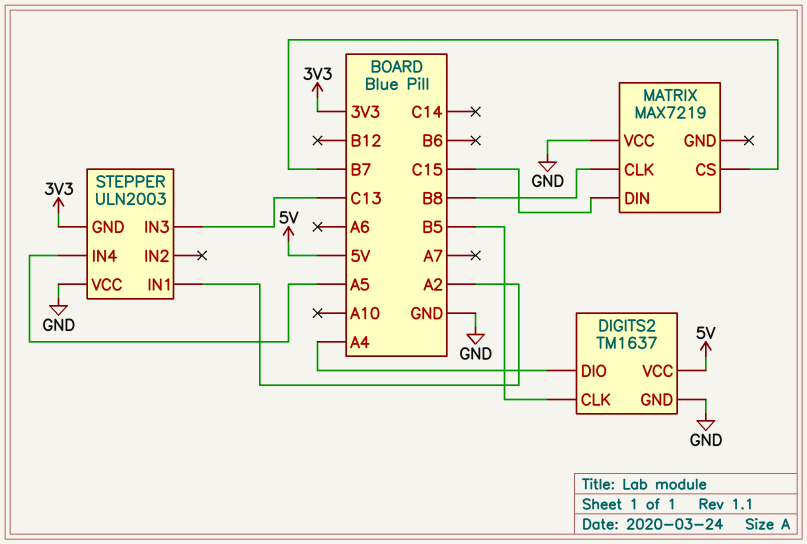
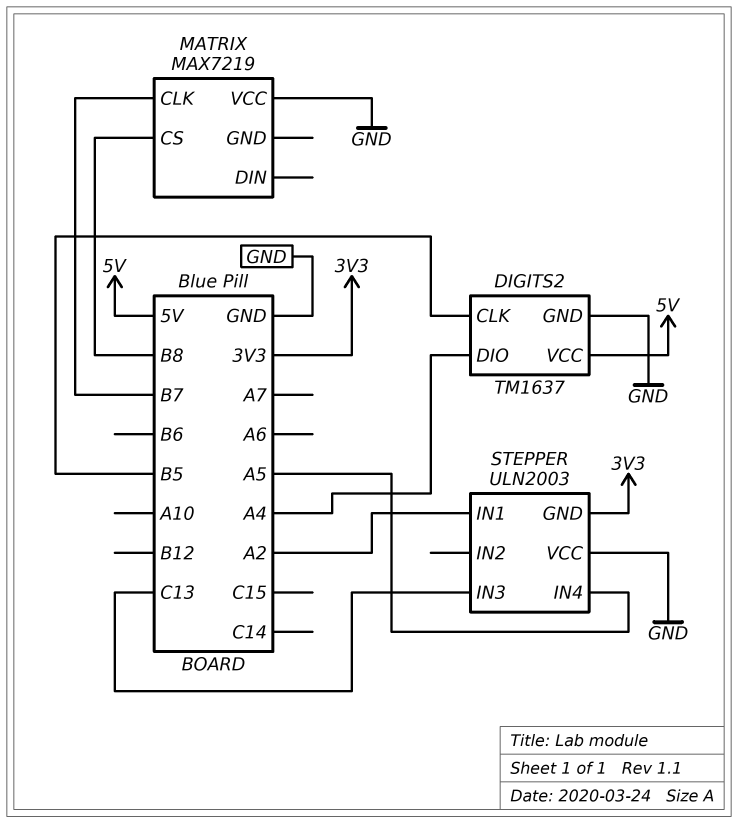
MATRIX pin CLK: B8 -> B7
MATRIX pin CS: B7 -> B8
MATRIX pin DIN: C15 -> none

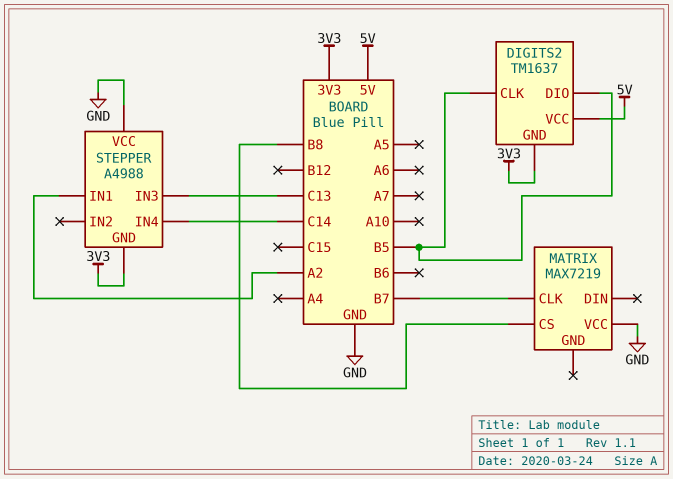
DIGITS2 pin DIO: A4 -> B5
DIGITS2 pin GND: GND -> 3V3
STEPPER: ULN2003 -> A4988
STEPPER pin IN4: A5 -> C14

